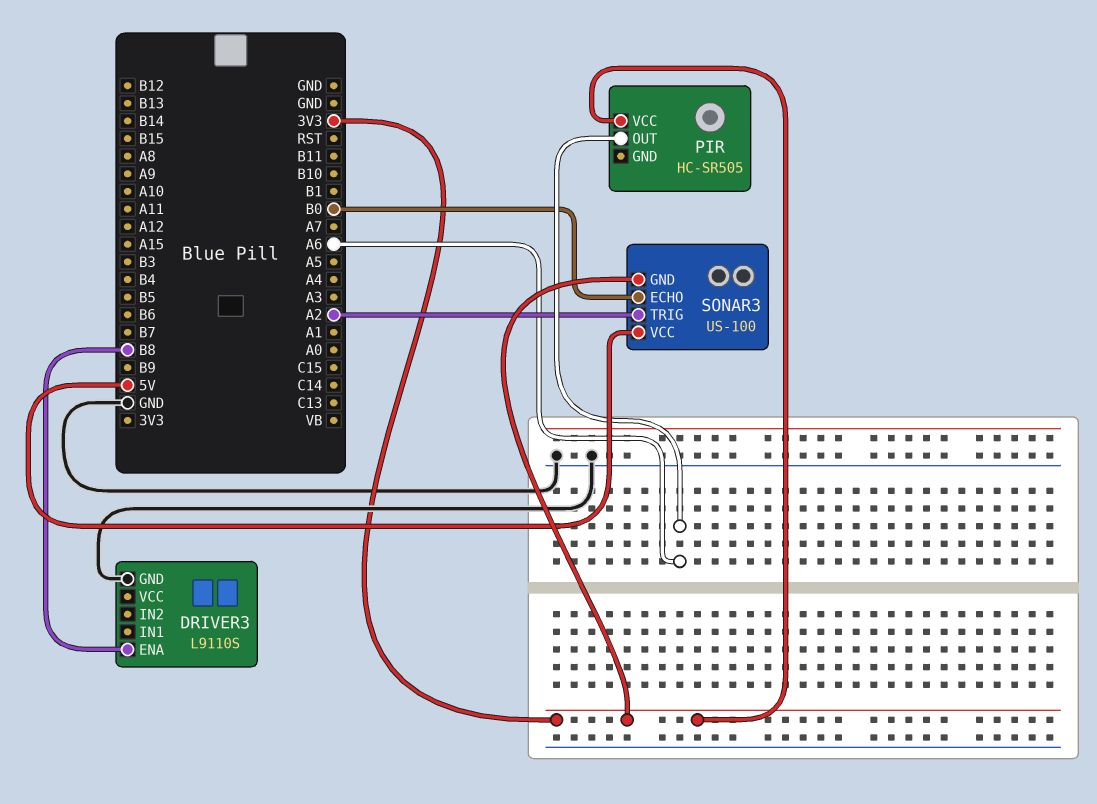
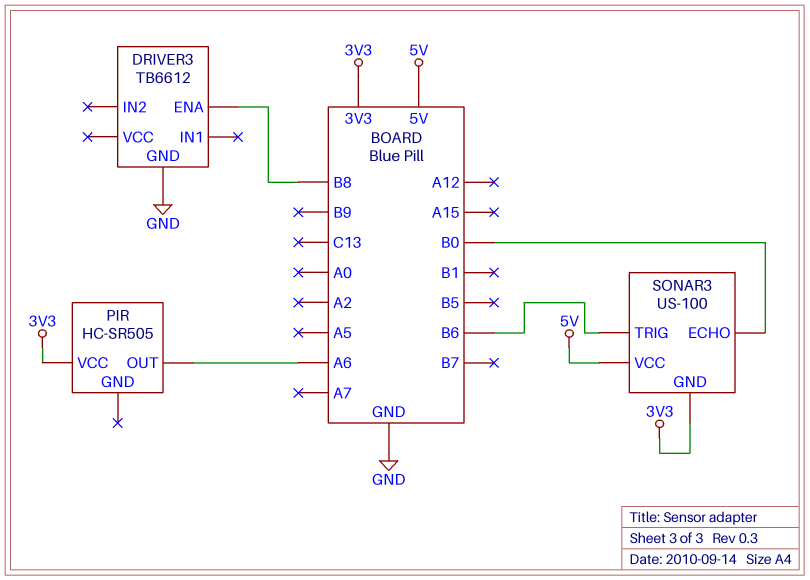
DRIVER3: L9110S -> TB6612
SONAR3 pin TRIG: A2 -> B6

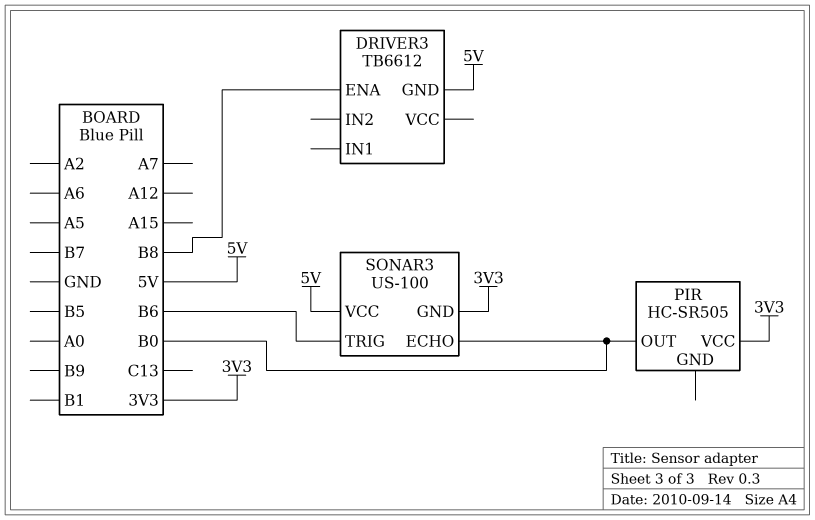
DRIVER3 pin GND: GND -> 5V
PIR pin OUT: A6 -> B0

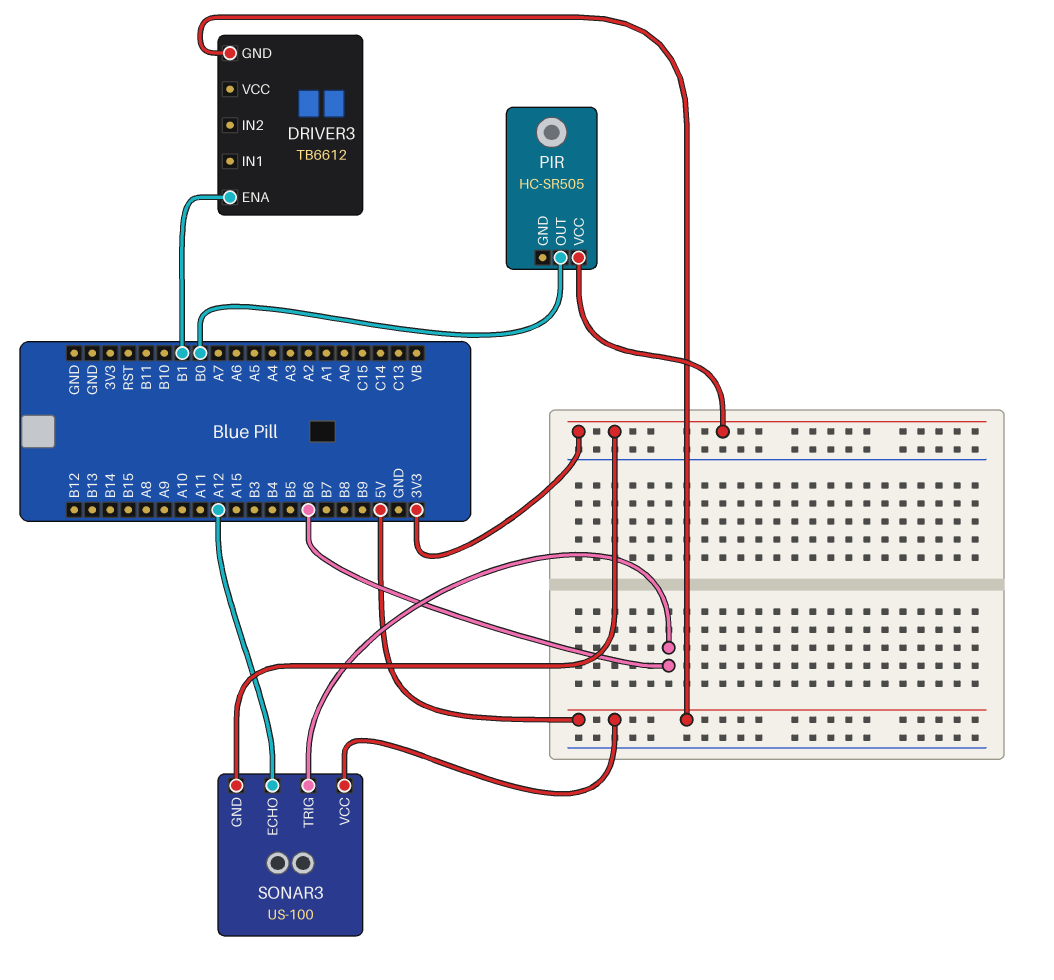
DRIVER3 pin ENA: B8 -> B1
SONAR3 pin ECHO: B0 -> A12

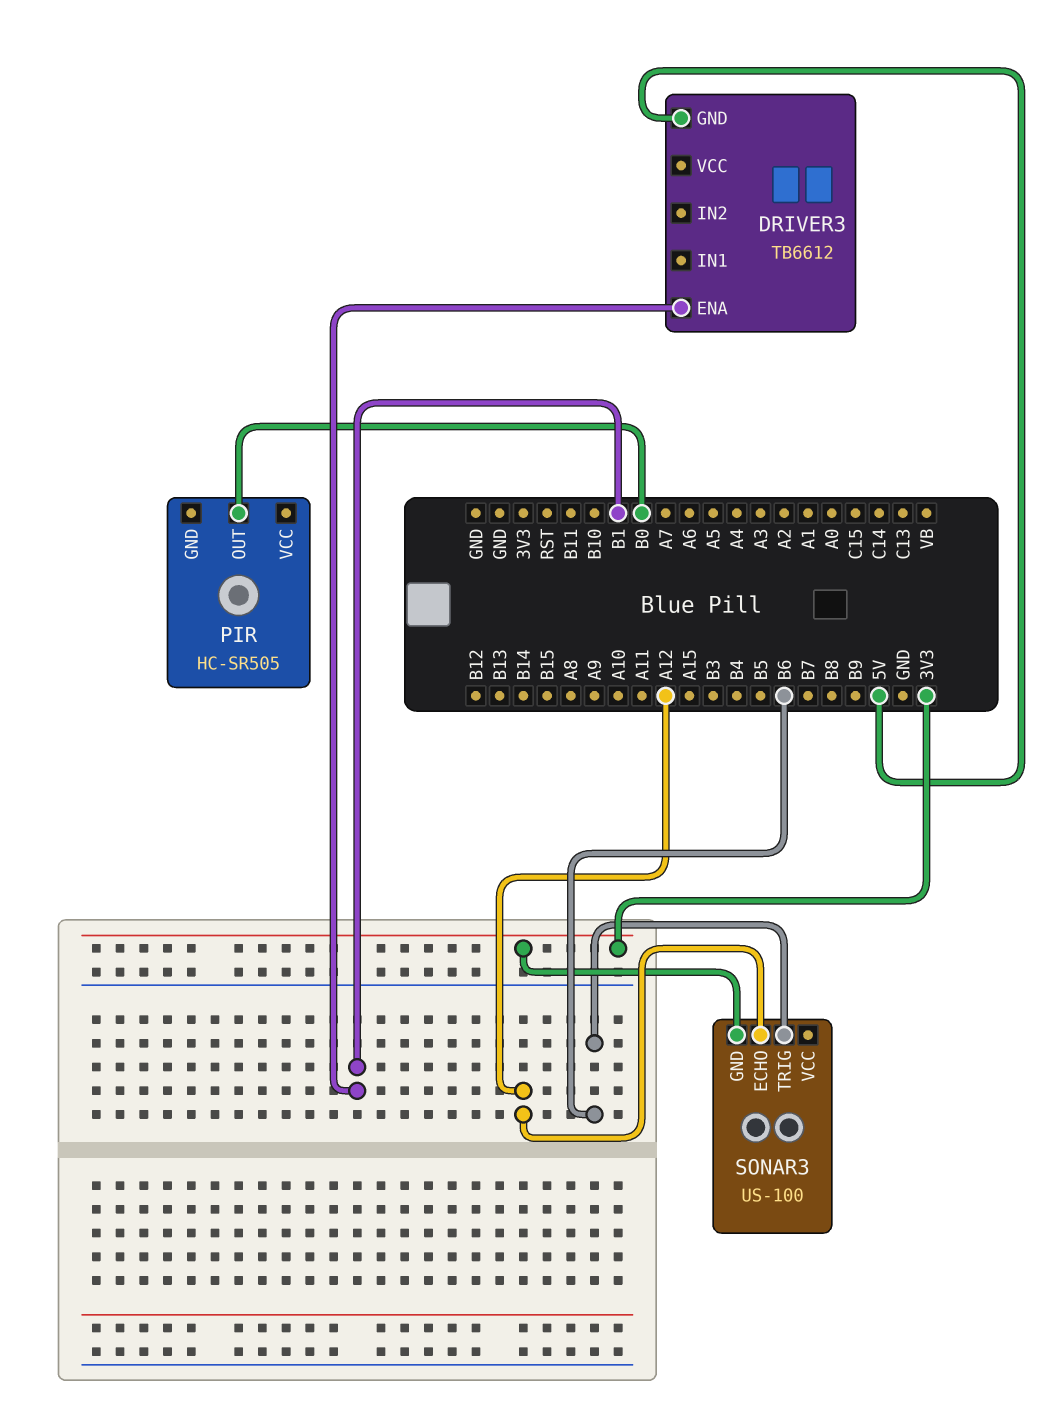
PIR pin VCC: 3V3 -> none
SONAR3 pin VCC: 5V -> none

